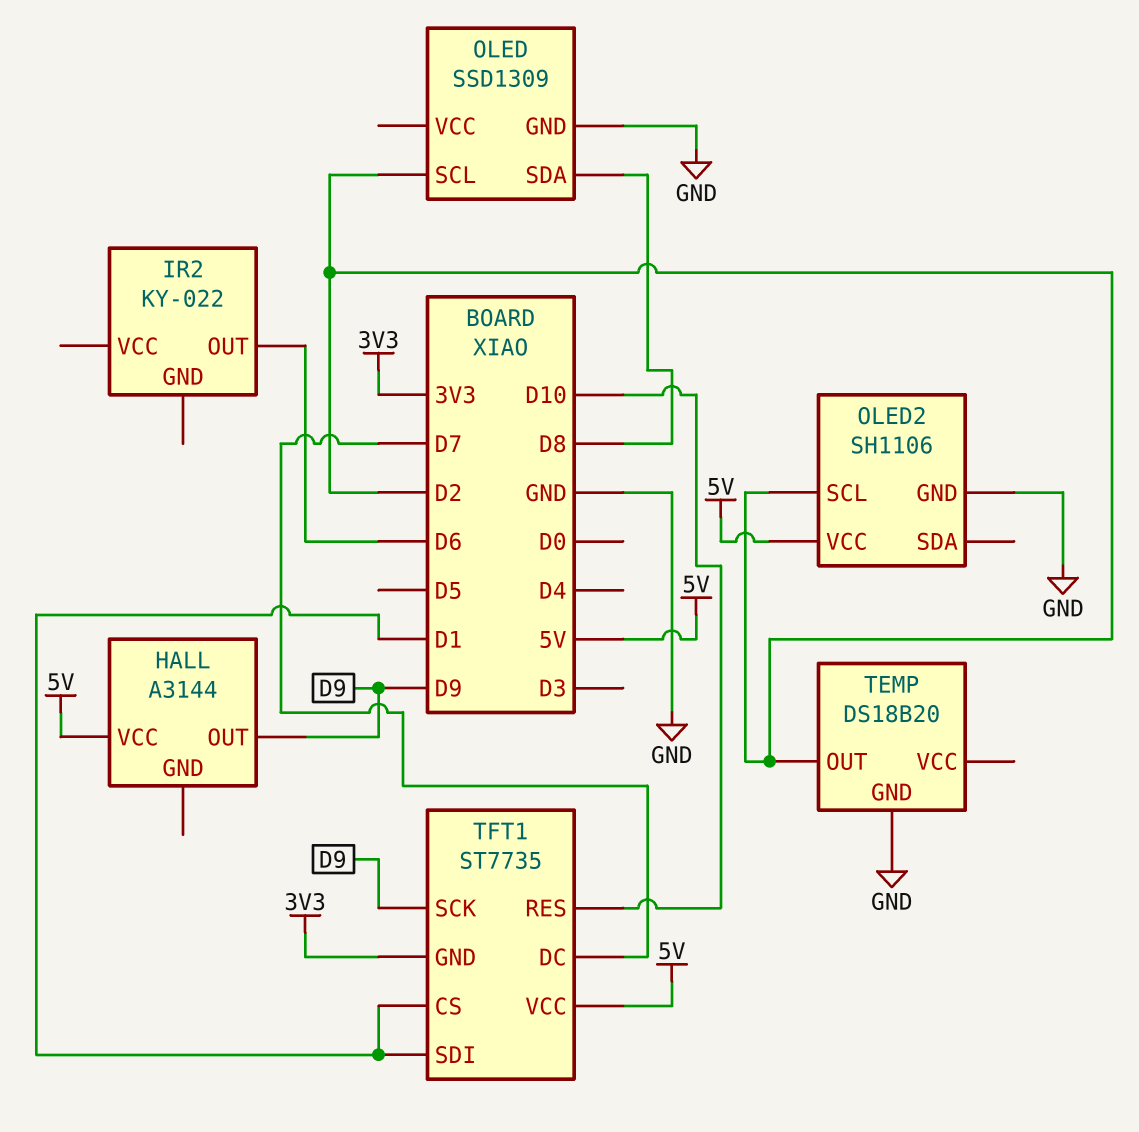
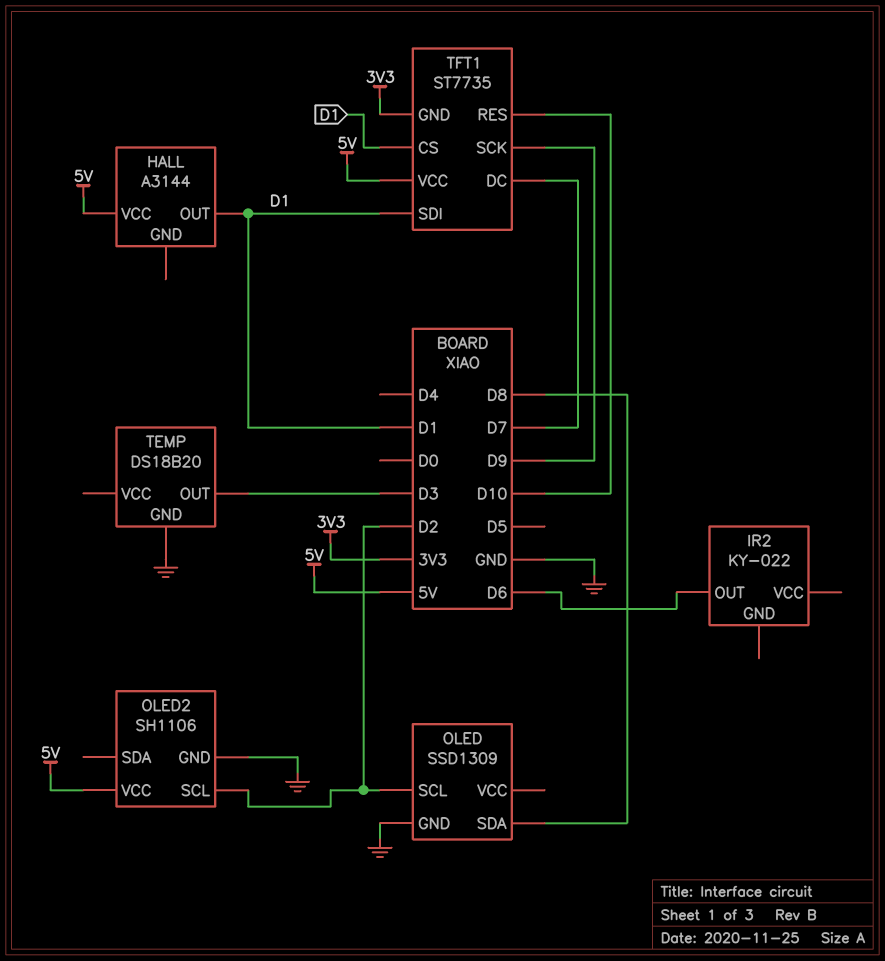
HALL pin OUT: D9 -> D1
TEMP pin OUT: D2 -> D3

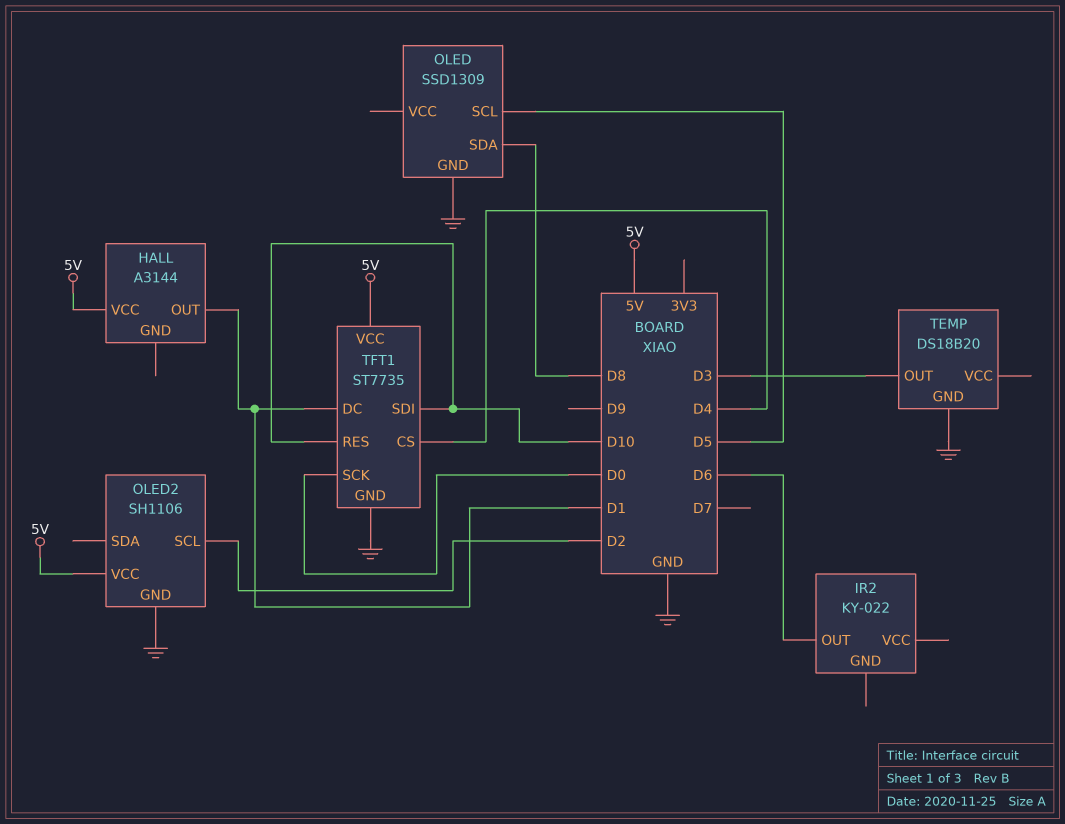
OLED pin SCL: D2 -> D5
TFT1 pin CS: D1 -> D4
TFT1 pin DC: D7 -> D1
TFT1 pin GND: 3V3 -> GND
TFT1 pin SCK: D9 -> D0
TFT1 pin SDI: D1 -> D10

